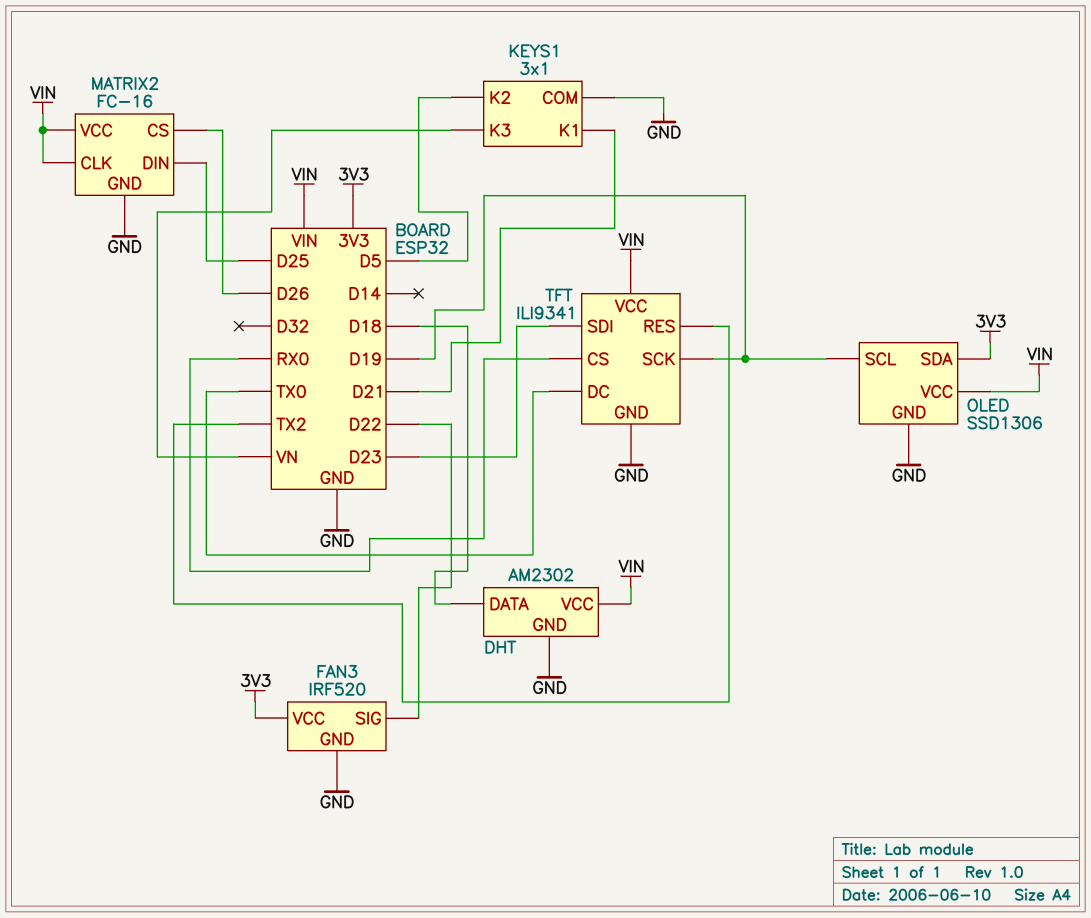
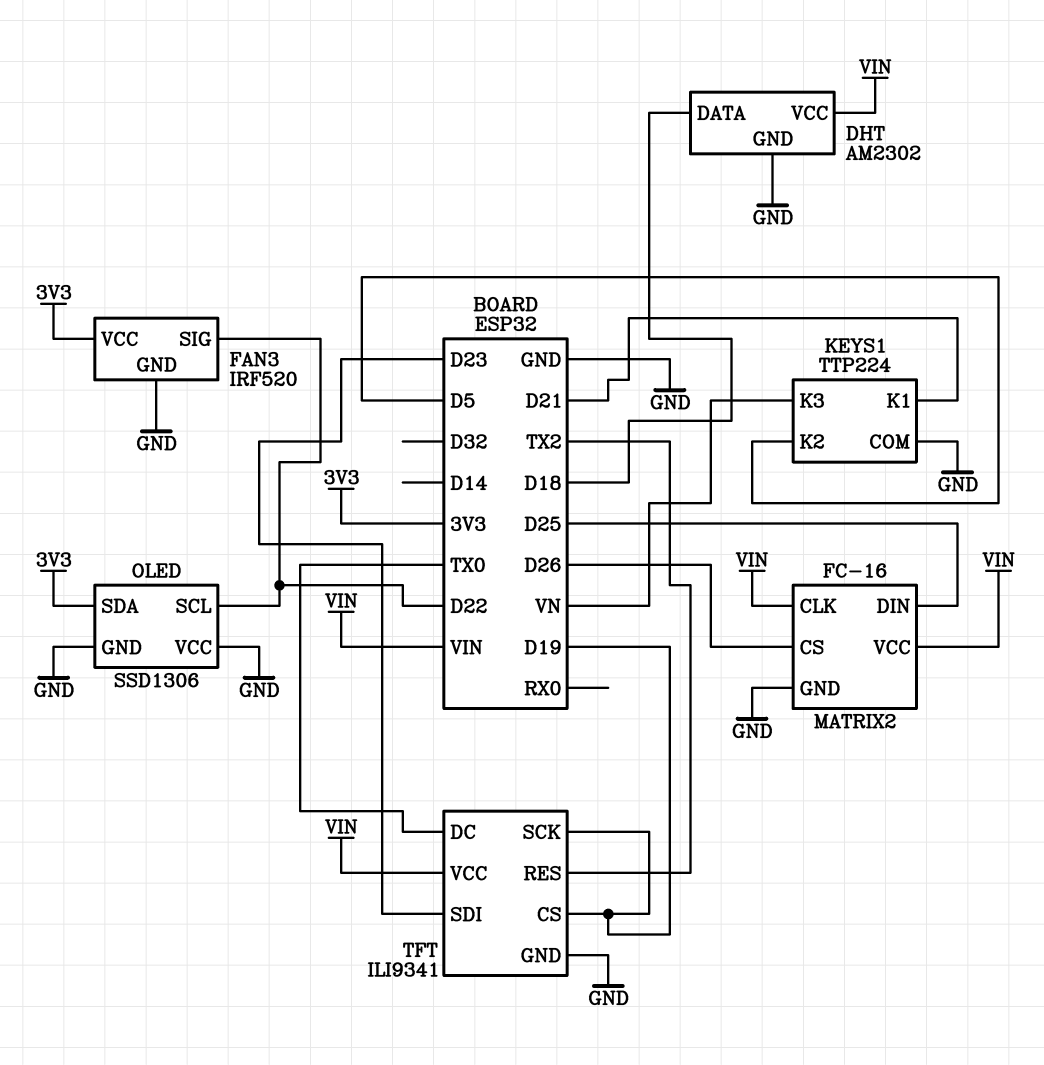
KEYS1: 3x1 -> TTP224
OLED pin SCL: D19 -> D22
OLED pin VCC: VIN -> GND
TFT pin CS: RX0 -> D19

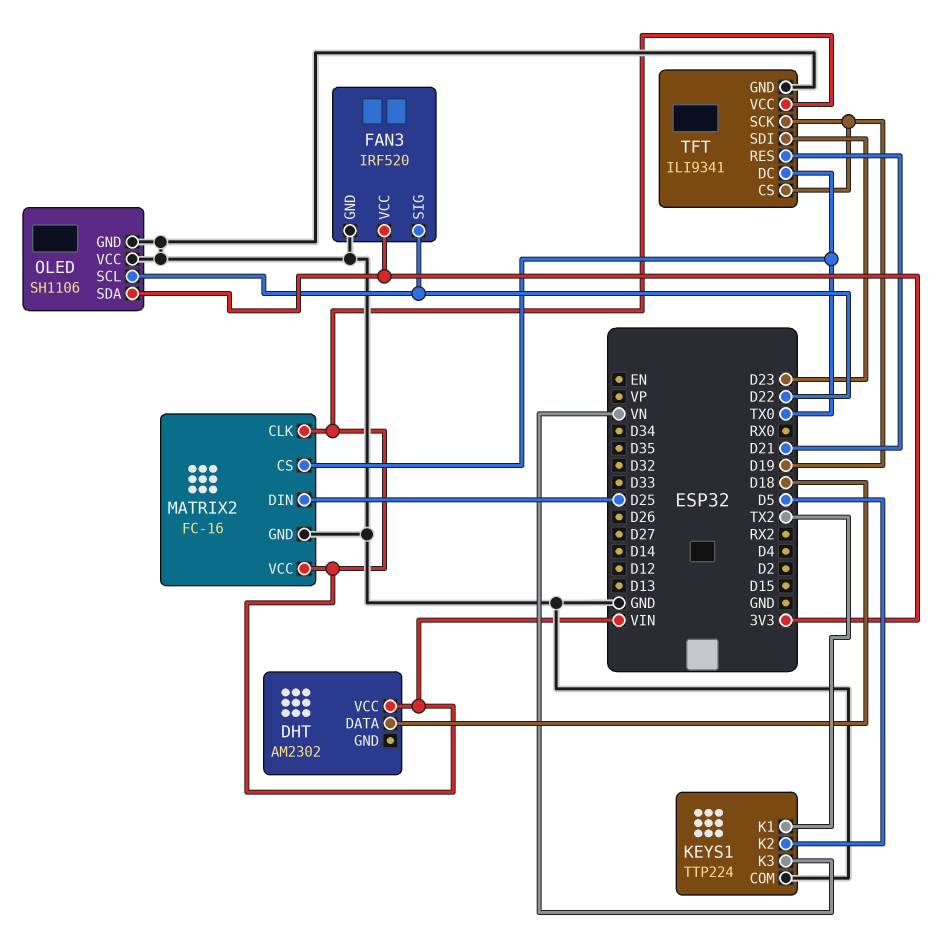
DHT pin GND: GND -> none
KEYS1 pin K1: D21 -> TX2
MATRIX2 pin CS: D26 -> TX0
OLED: SSD1306 -> SH1106
TFT pin RES: TX2 -> D21

